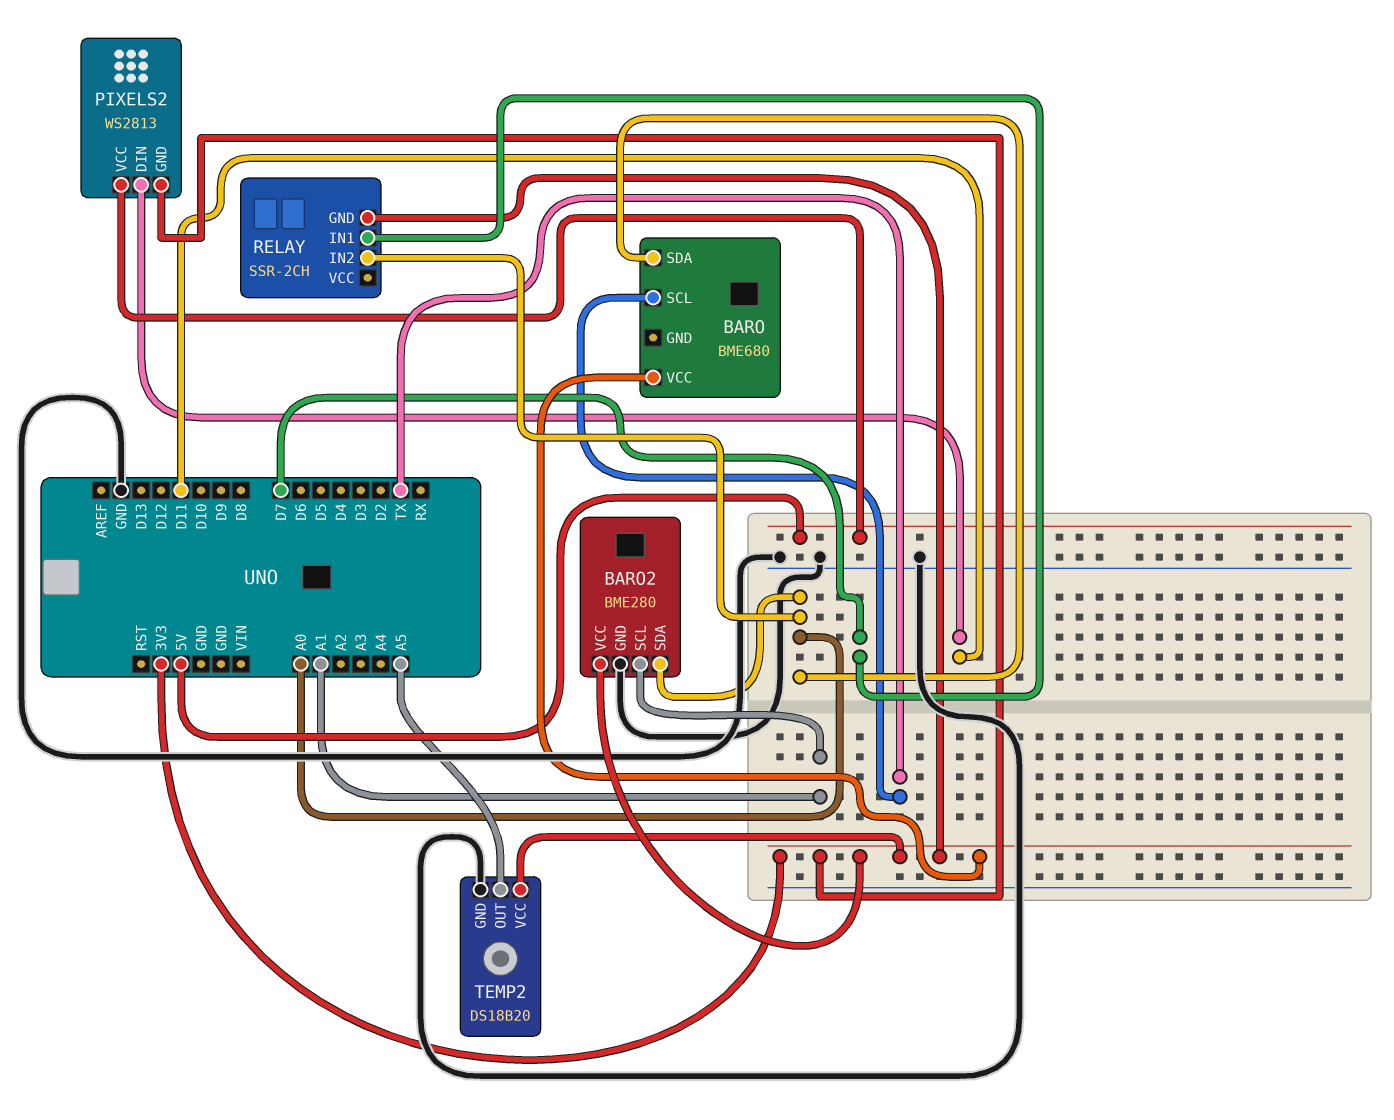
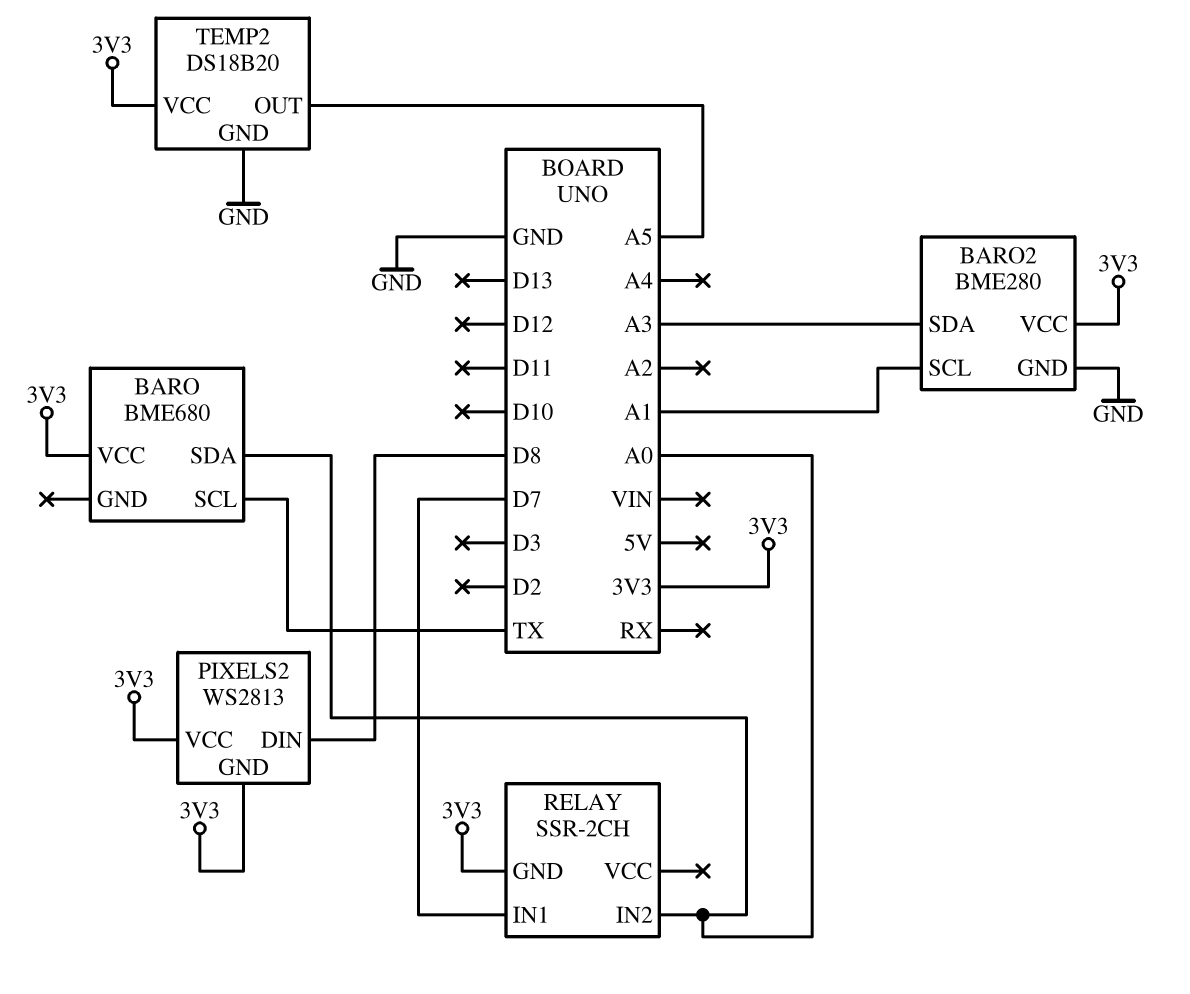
BARO2 pin SDA: A0 -> A3
PIXELS2 pin DIN: D11 -> D8
PIXELS2 pin VCC: 5V -> 3V3

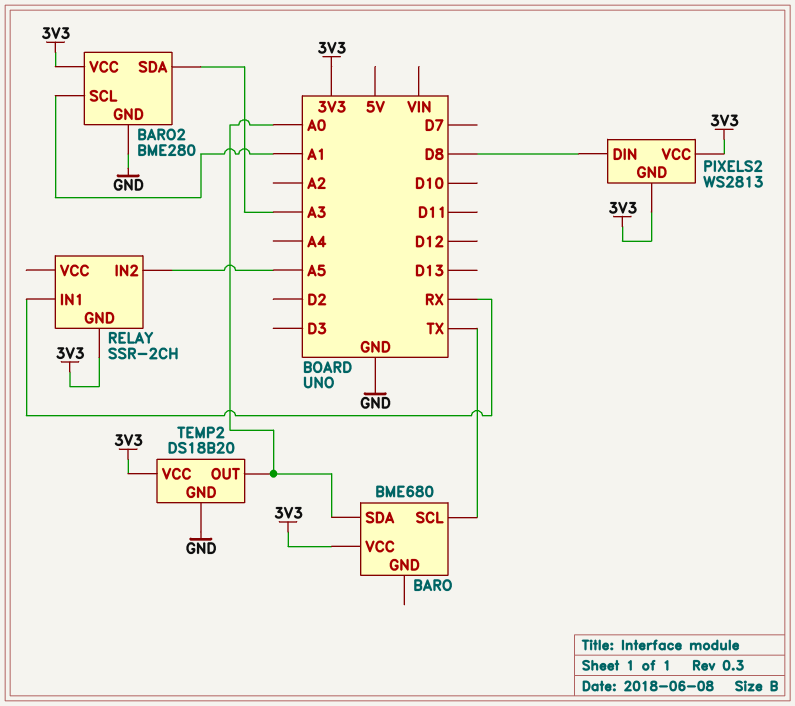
RELAY pin IN1: D7 -> RX
RELAY pin IN2: A0 -> A5
TEMP2 pin OUT: A5 -> A0

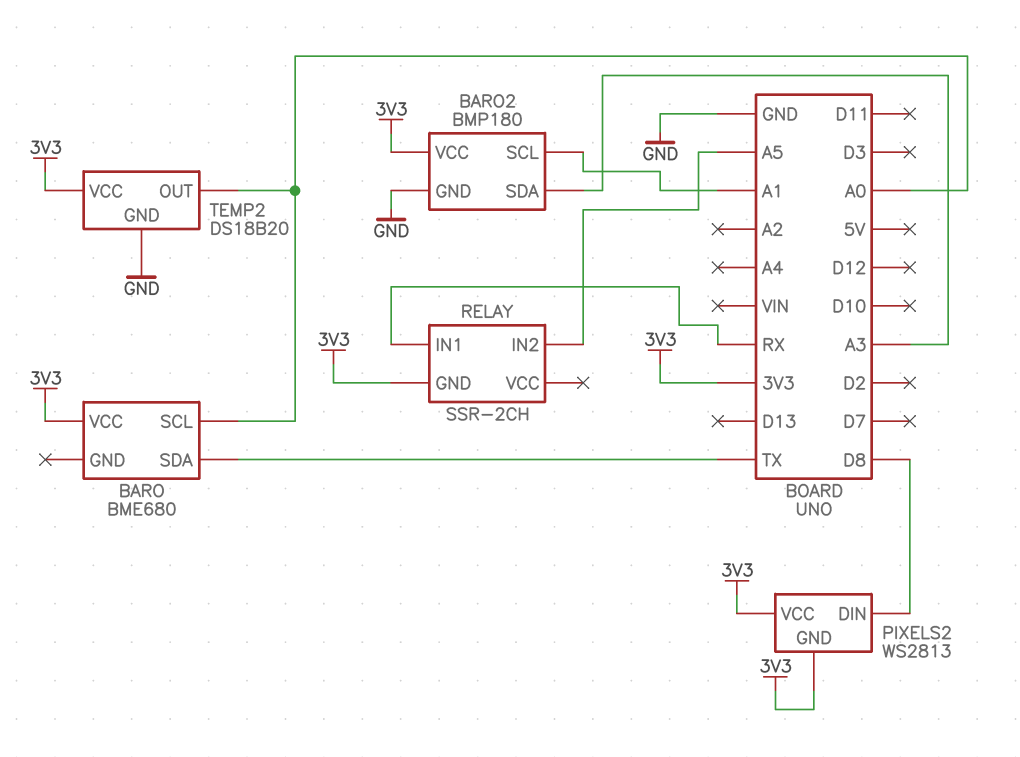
BARO pin SCL: TX -> A0
BARO pin SDA: A0 -> TX
BARO2: BME280 -> BMP180

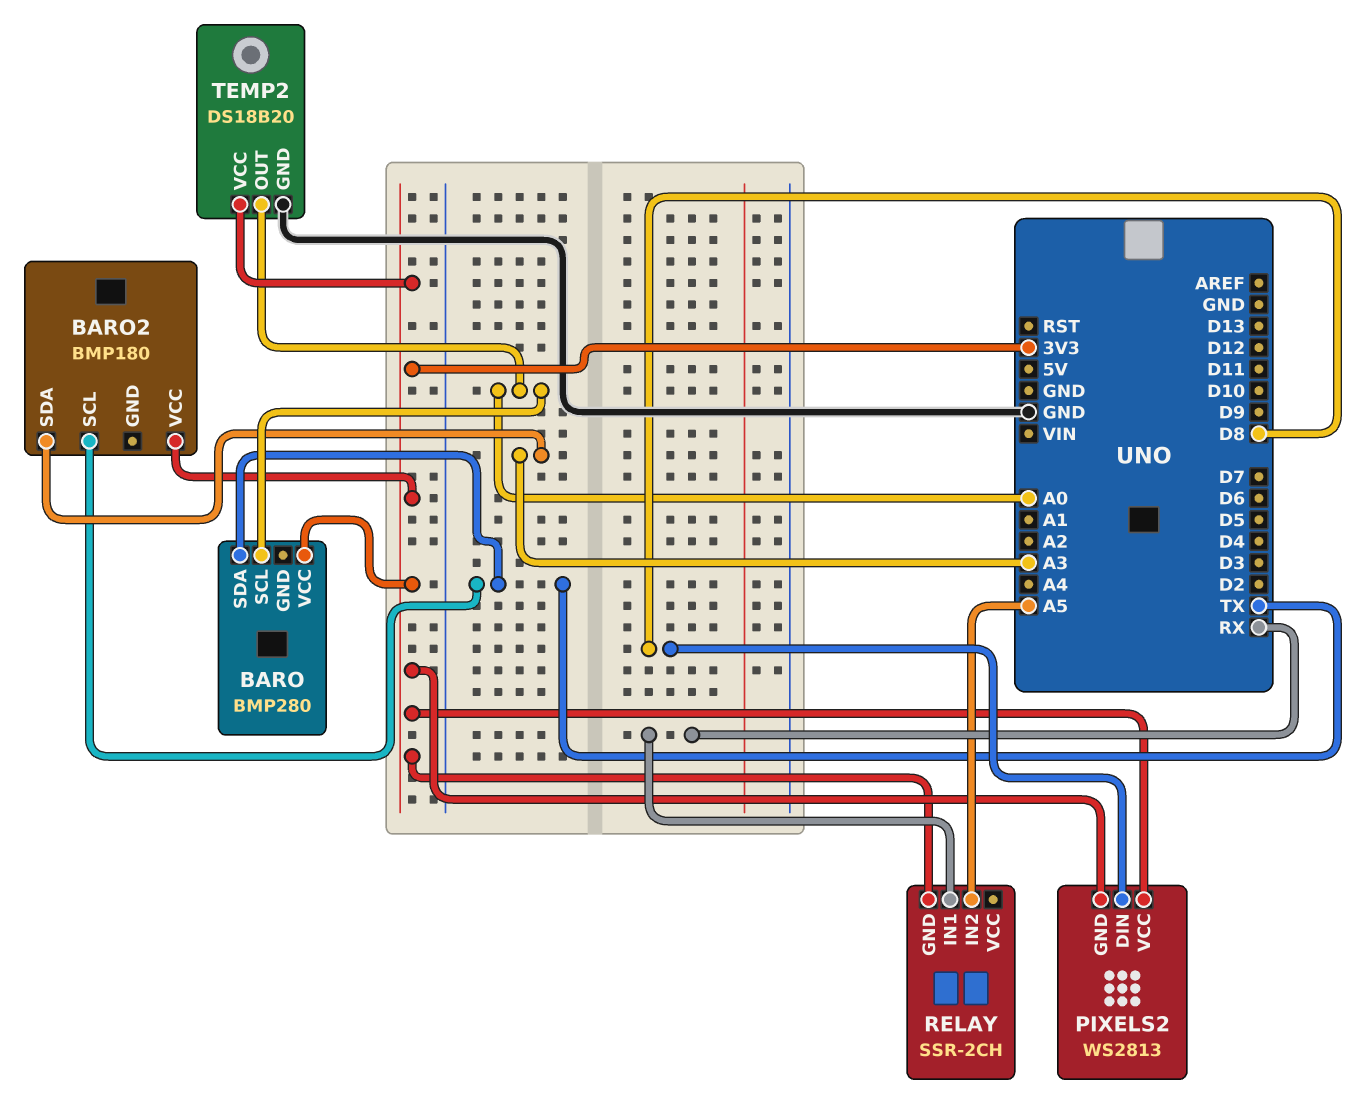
BARO: BME680 -> BMP280
BARO2 pin GND: GND -> none
BARO2 pin SCL: A1 -> TX

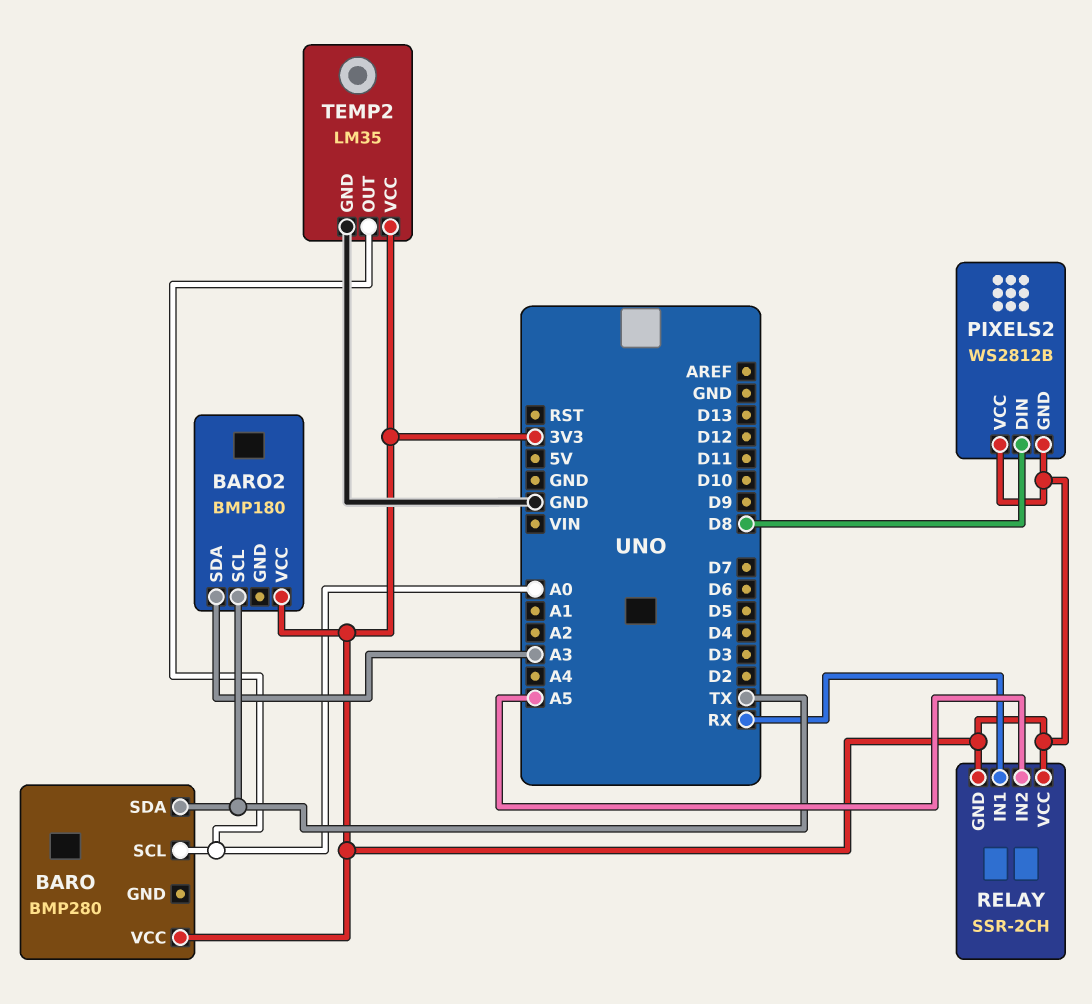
PIXELS2: WS2813 -> WS2812B
RELAY pin VCC: none -> 3V3
TEMP2: DS18B20 -> LM35

